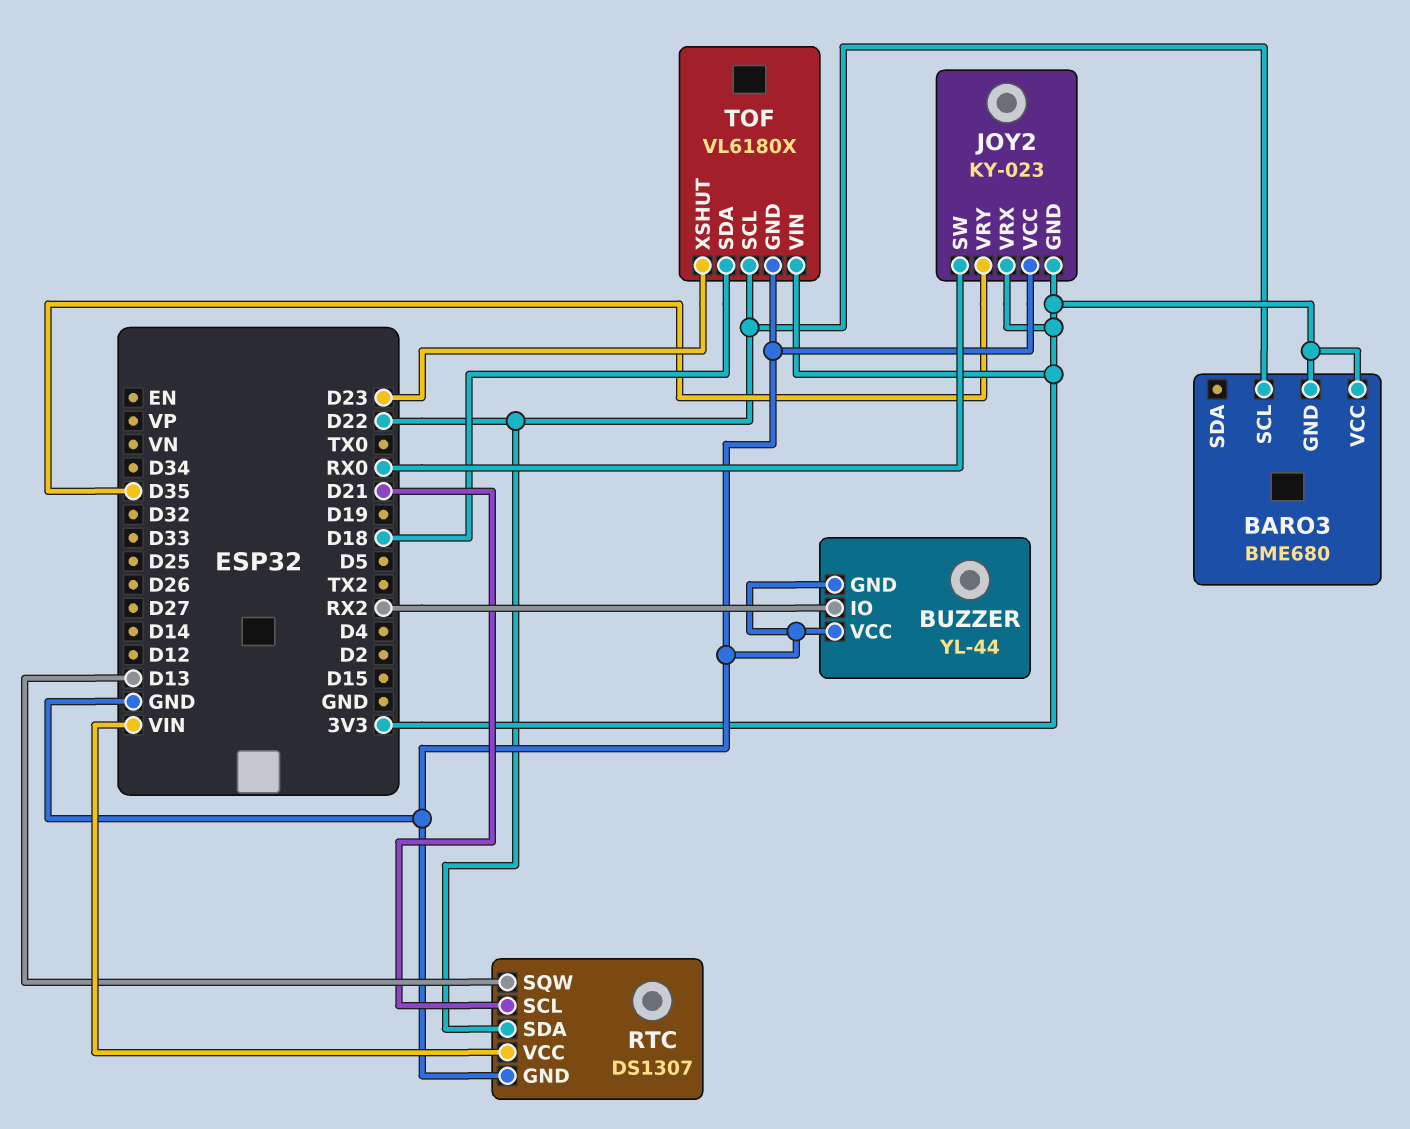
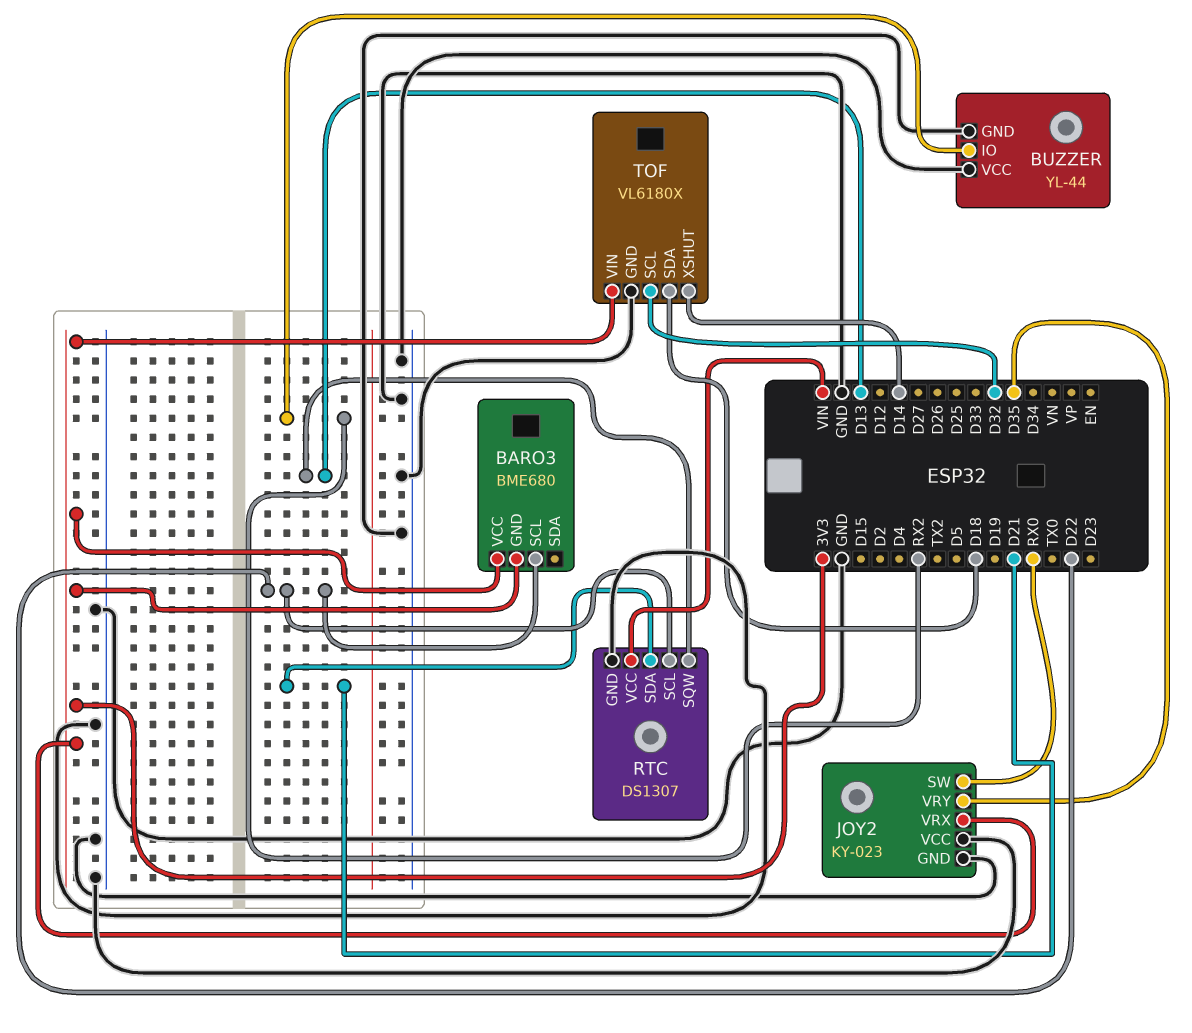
JOY2 pin GND: 3V3 -> GND
RTC pin SCL: D21 -> D22
RTC pin SDA: D22 -> D21
TOF pin SCL: D22 -> D32
TOF pin XSHUT: D23 -> D14

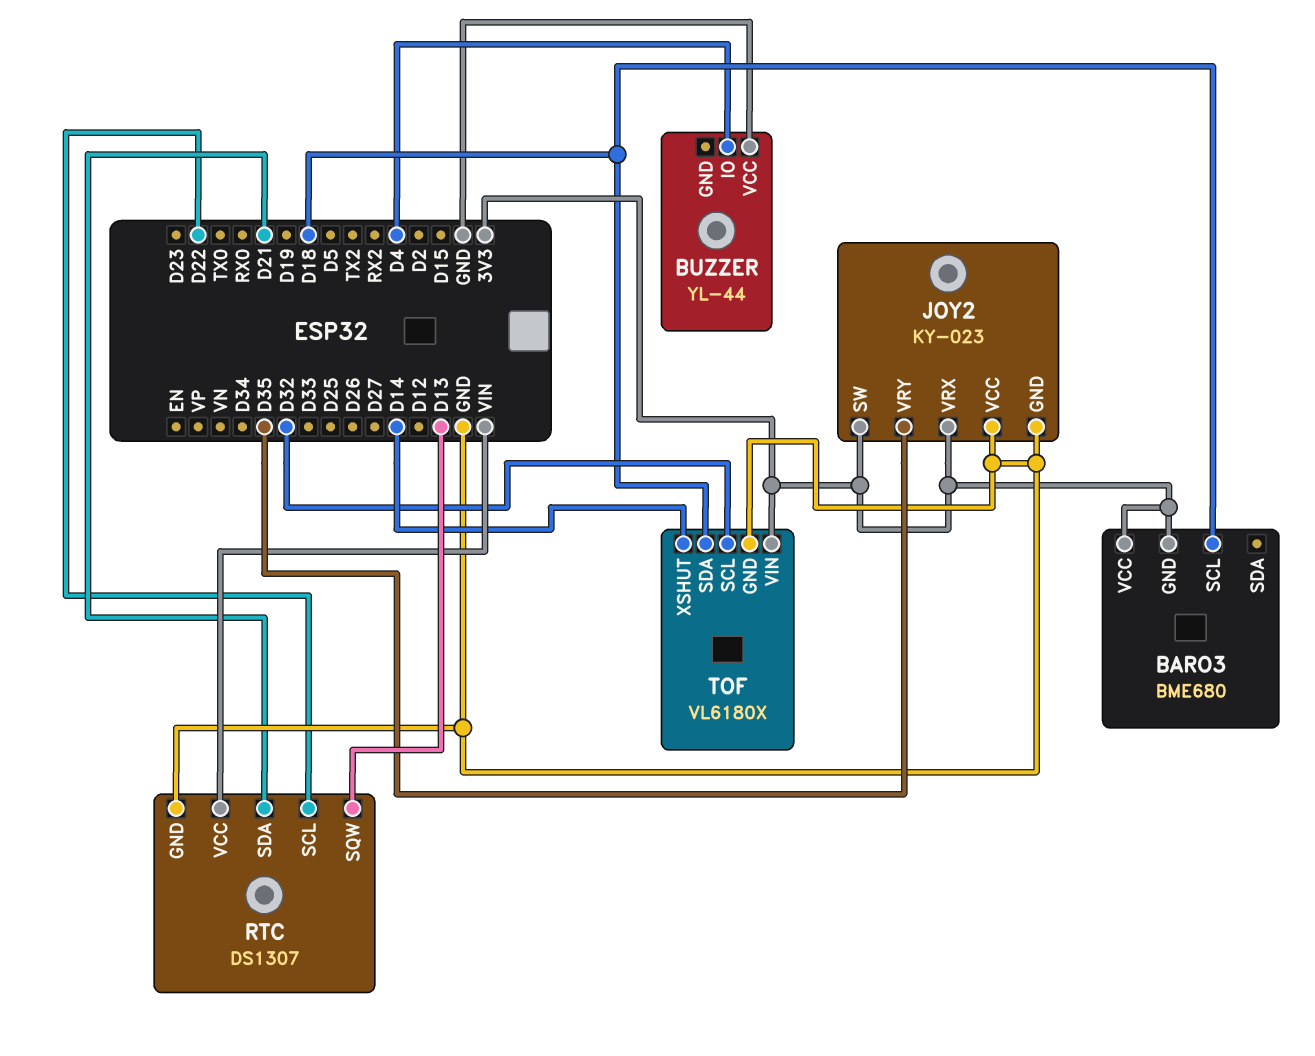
BARO3 pin SCL: D22 -> D18
BUZZER pin GND: GND -> none
BUZZER pin IO: RX2 -> D4
JOY2 pin SW: RX0 -> 3V3

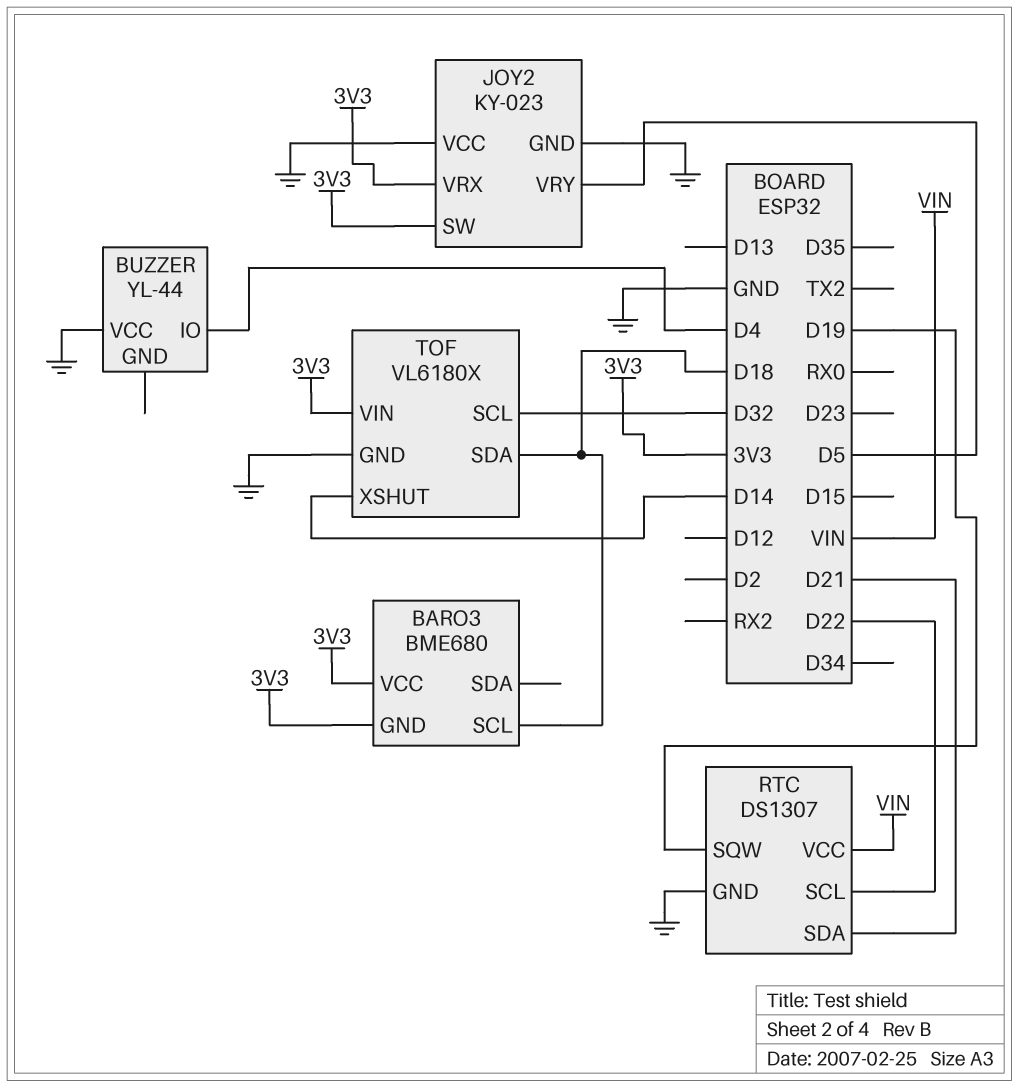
JOY2 pin VRY: D35 -> D5
RTC pin SQW: D13 -> D19

